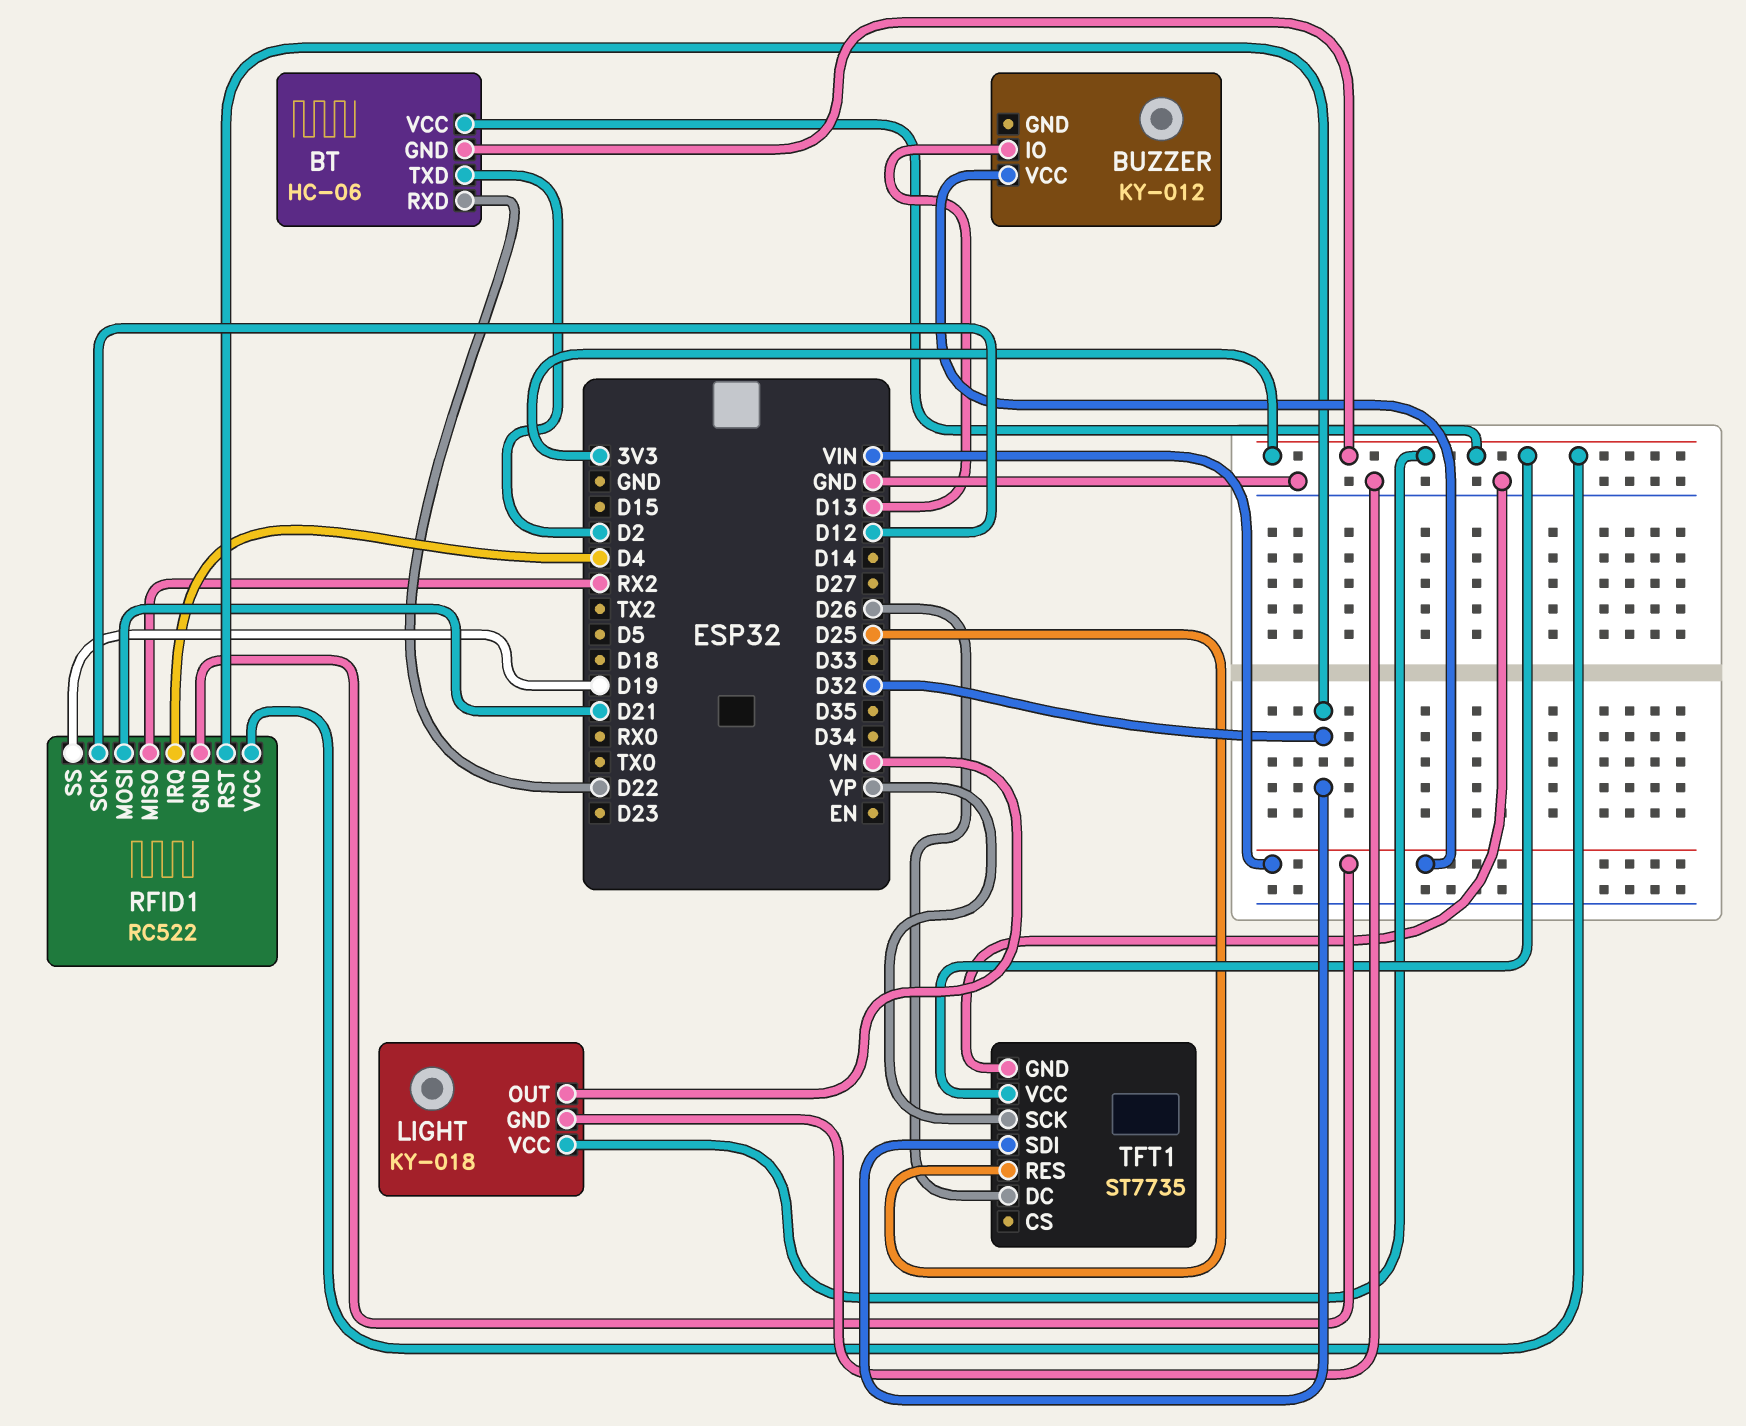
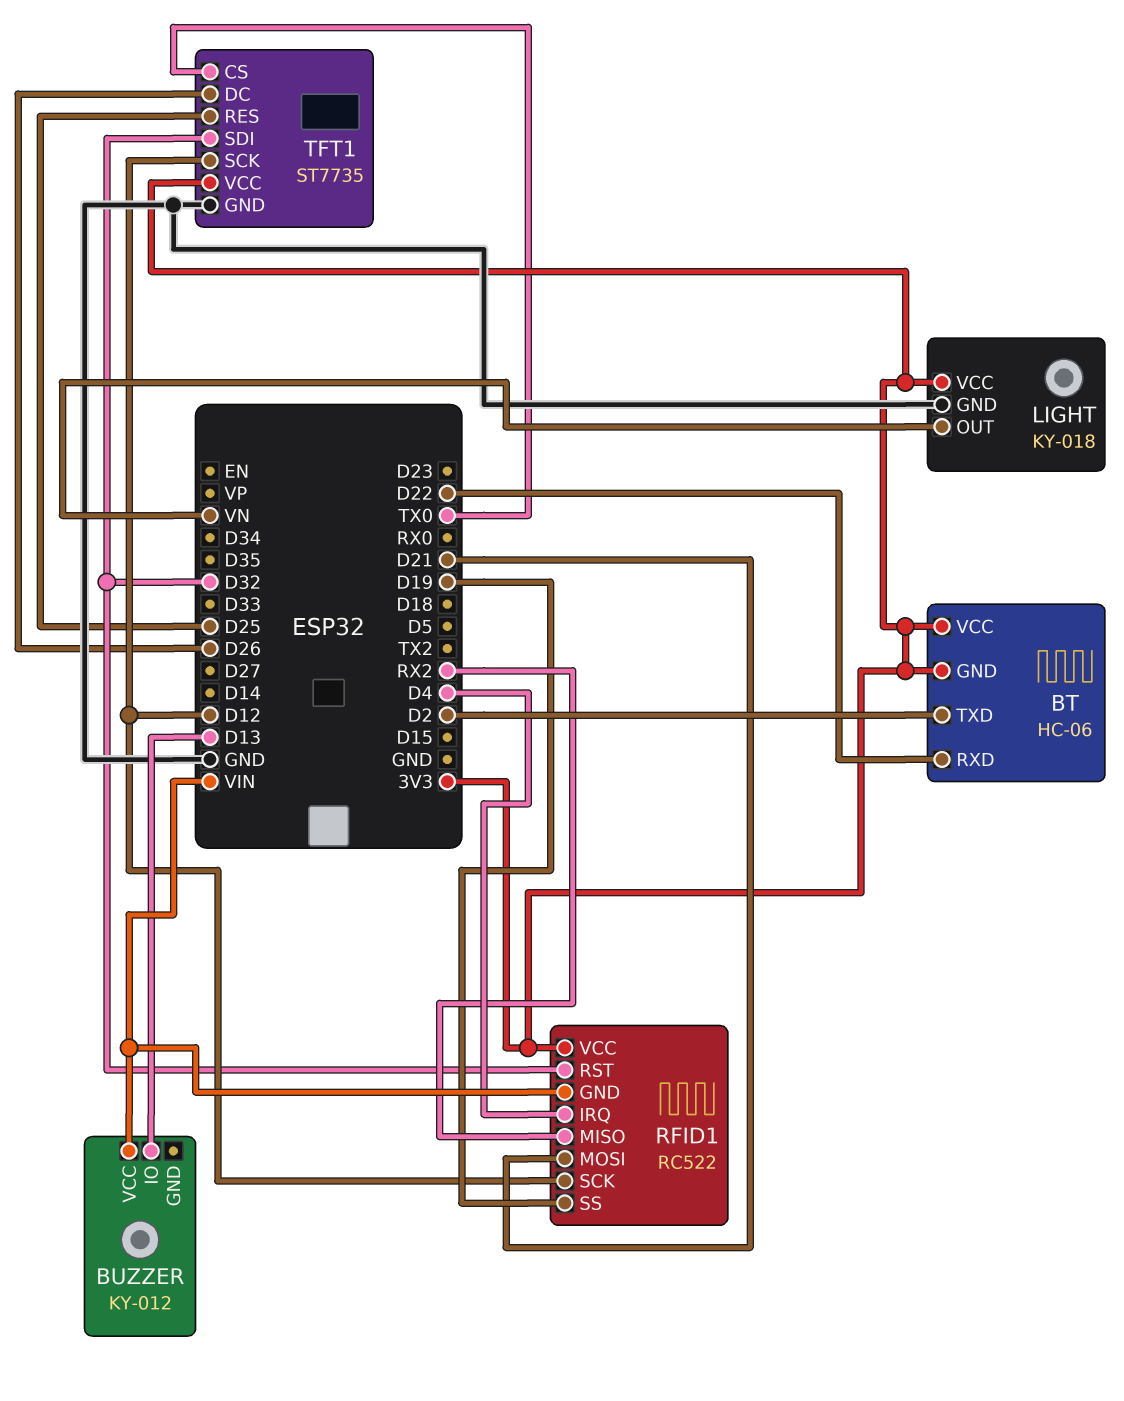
TFT1 pin CS: none -> TX0
TFT1 pin SCK: VP -> D12

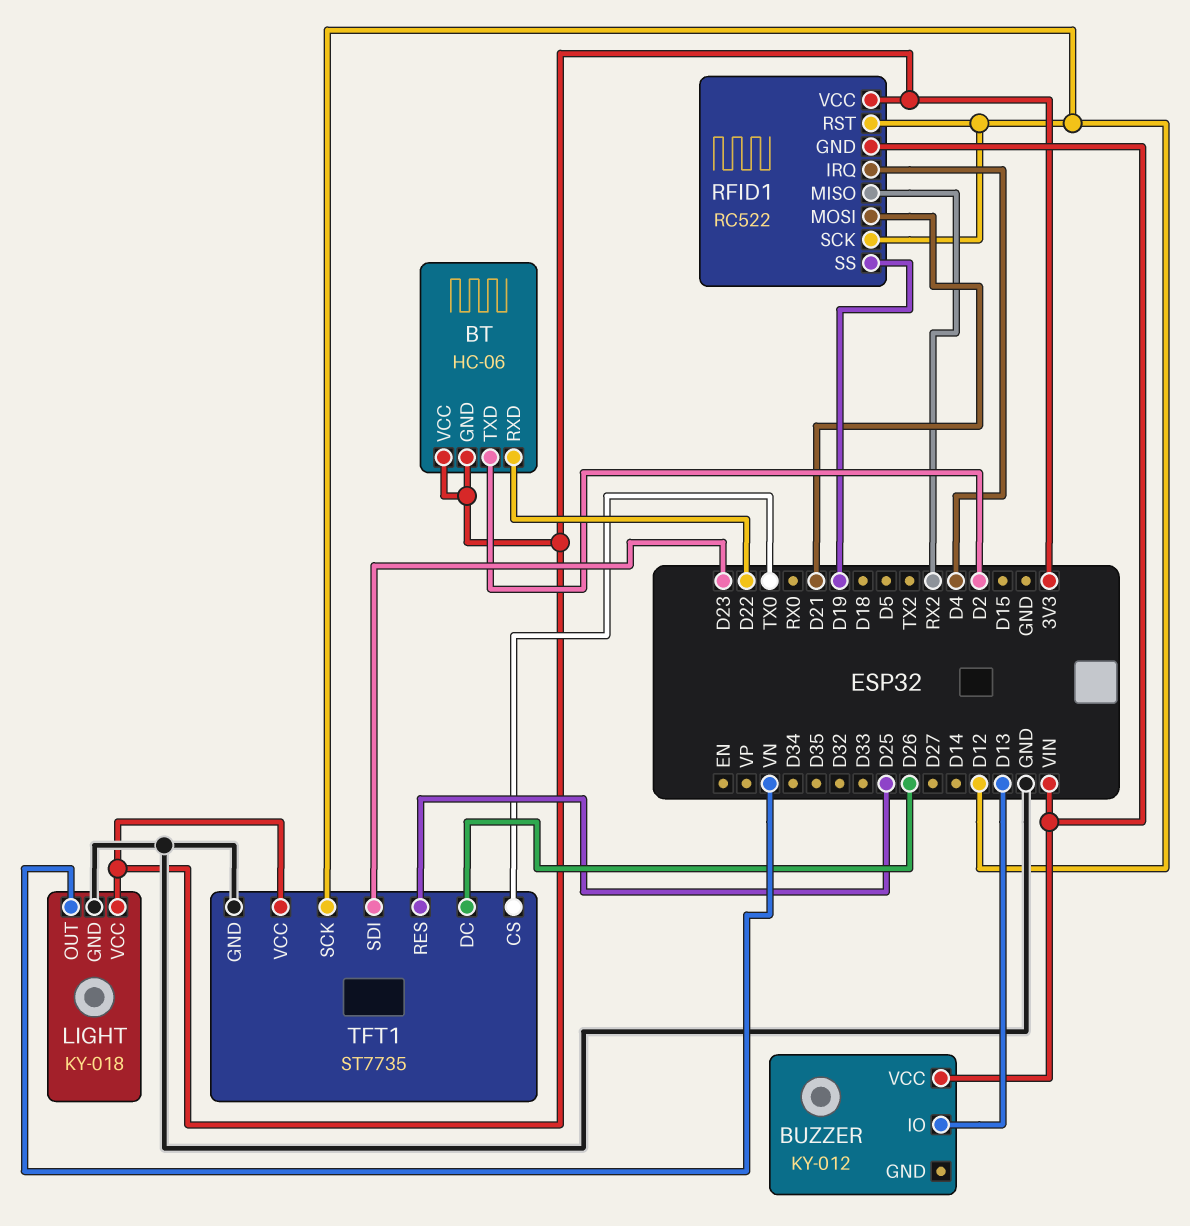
RFID1 pin RST: D32 -> D12
TFT1 pin SDI: D32 -> D23

